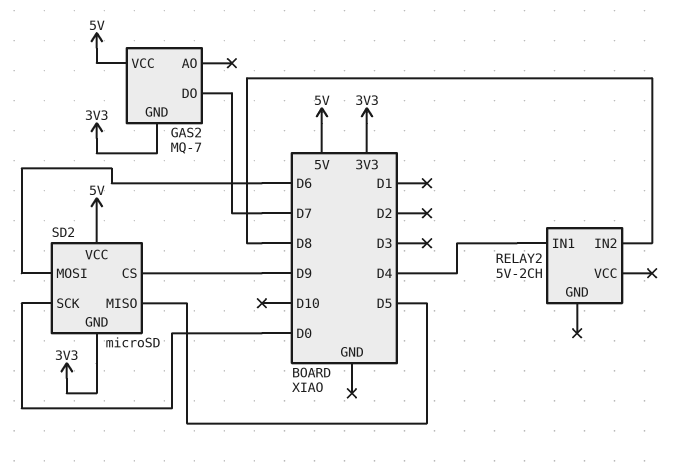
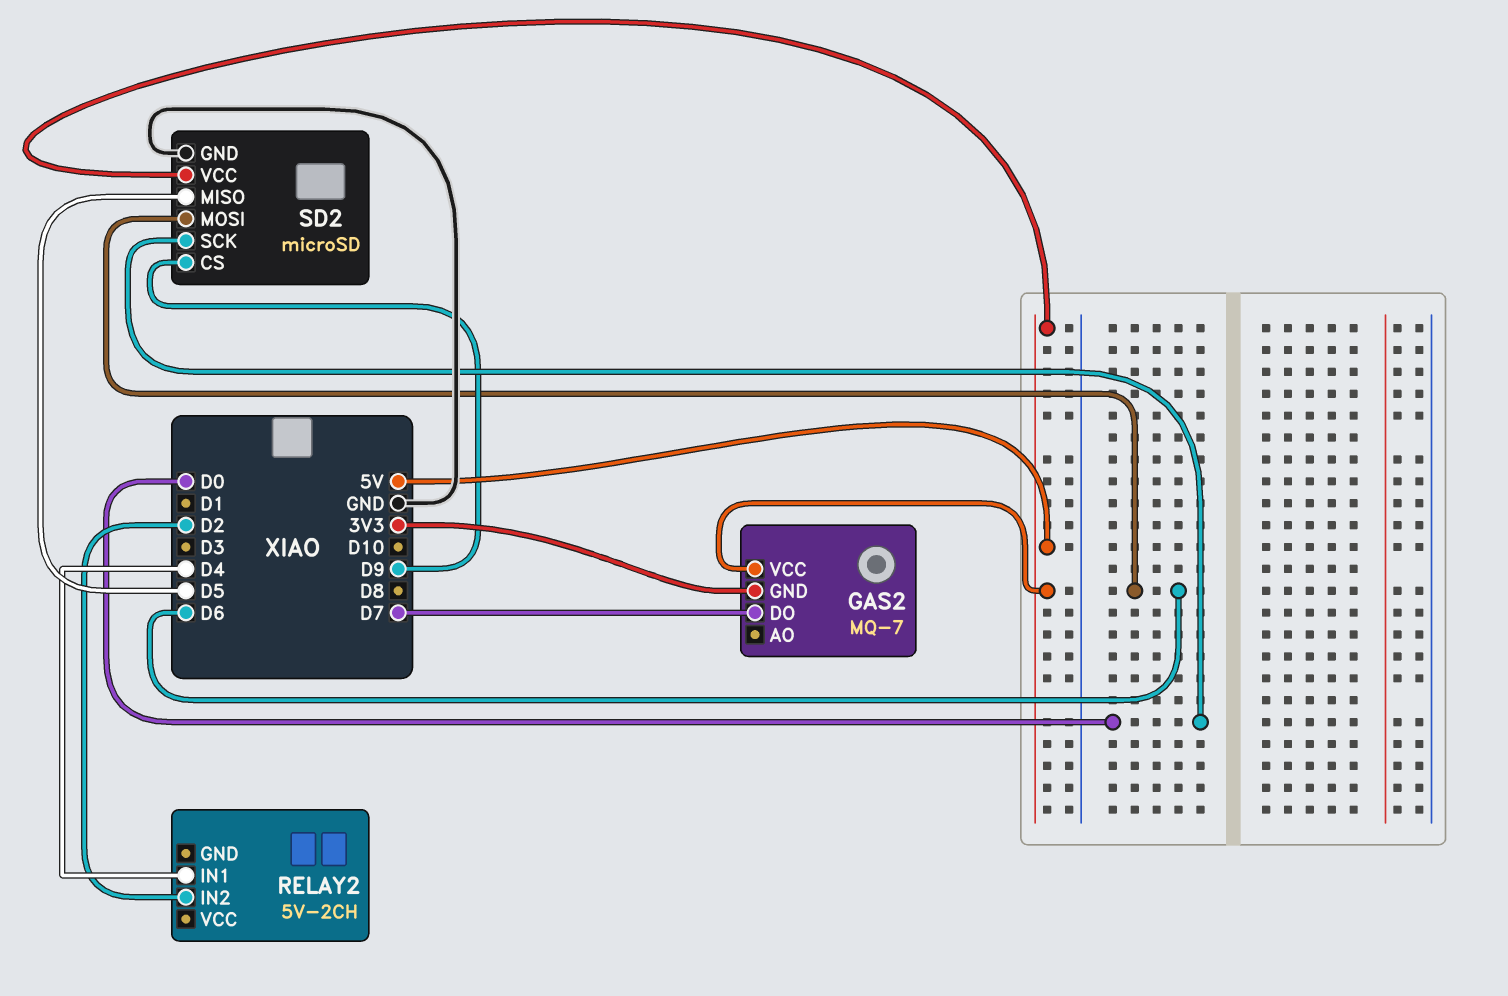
RELAY2 pin IN2: D8 -> D2
SD2 pin GND: 3V3 -> GND

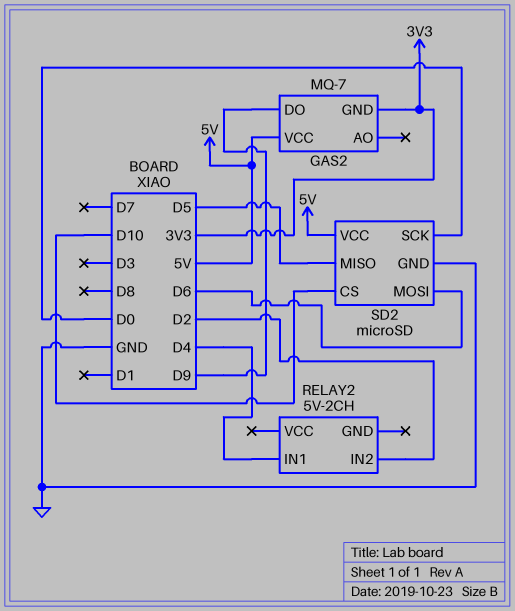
GAS2 pin DO: D7 -> D9
SD2 pin CS: D9 -> D10

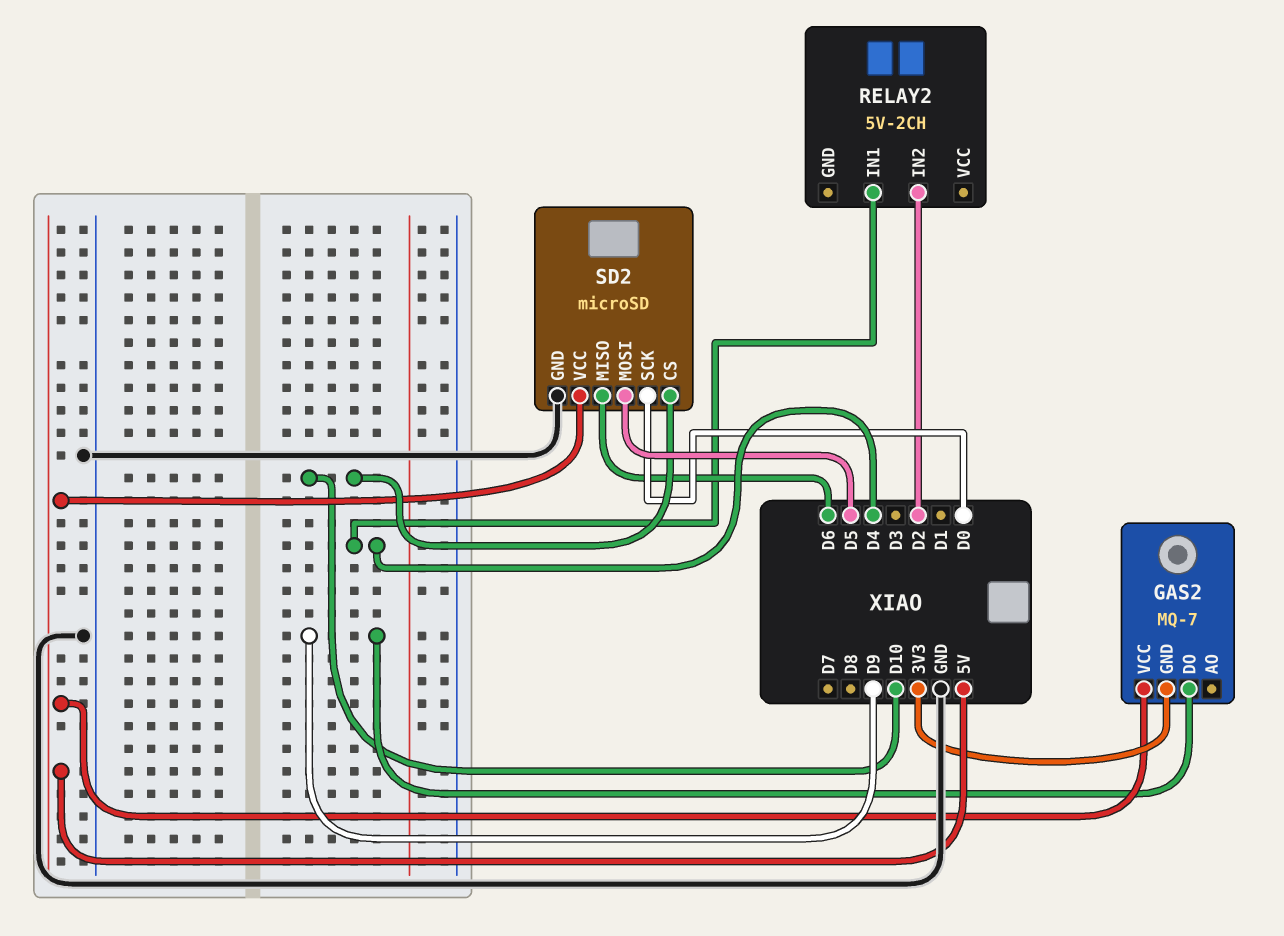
SD2 pin MISO: D5 -> D6
SD2 pin MOSI: D6 -> D5

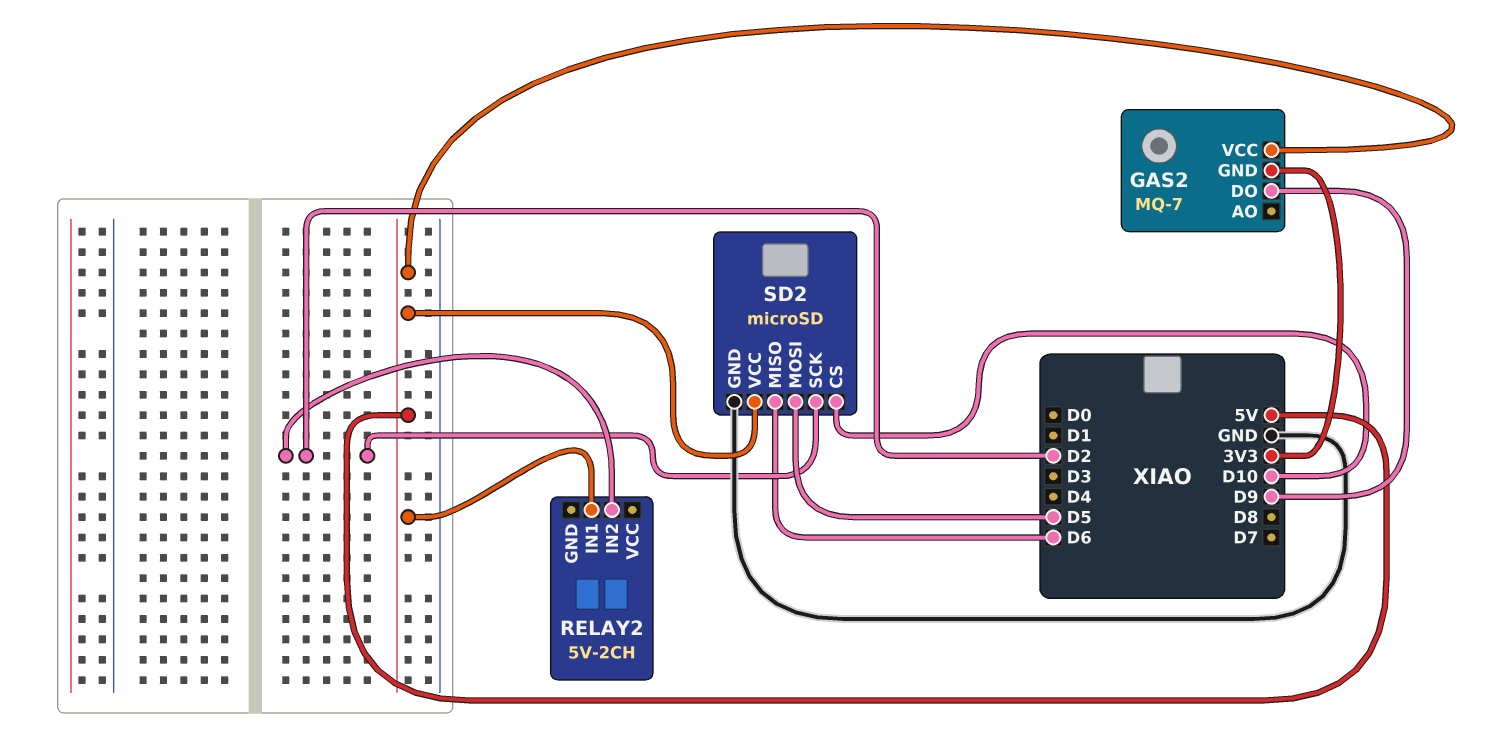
RELAY2 pin IN1: D4 -> 5V
SD2 pin SCK: D0 -> D2

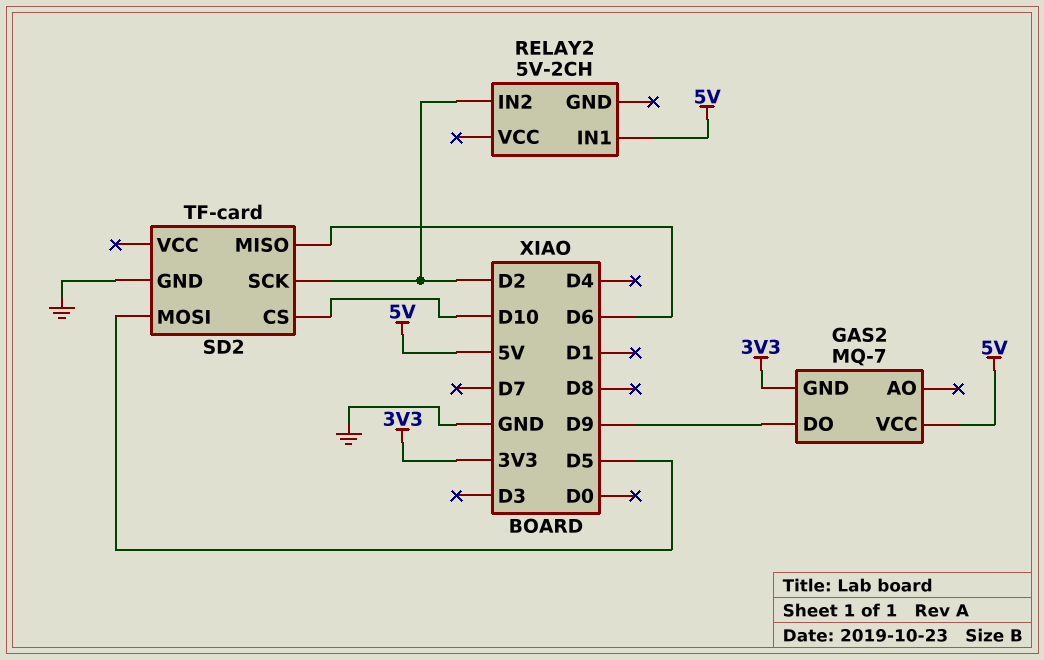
SD2: microSD -> TF-card
SD2 pin VCC: 5V -> none

